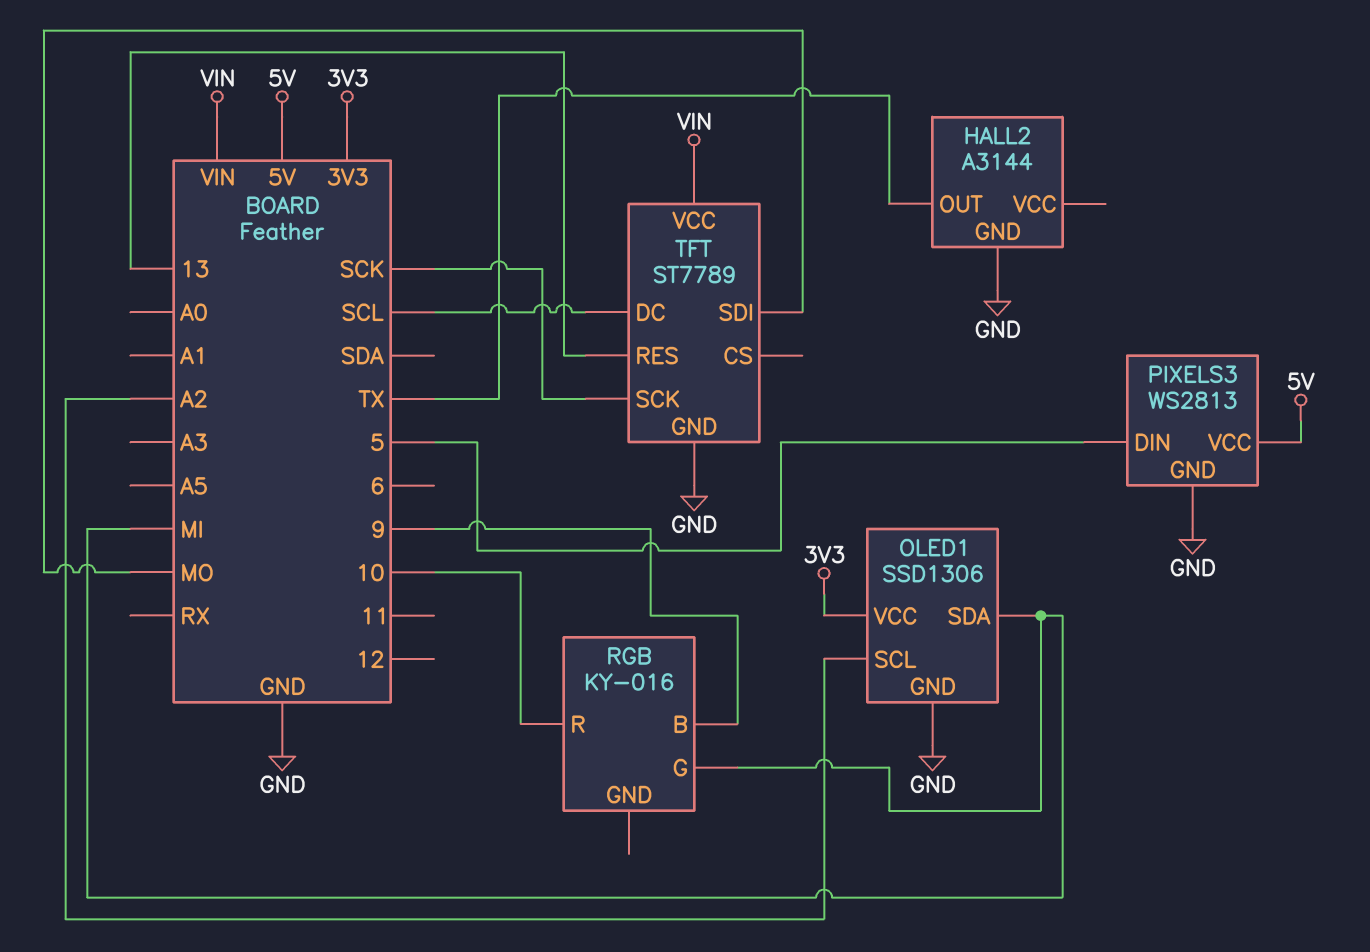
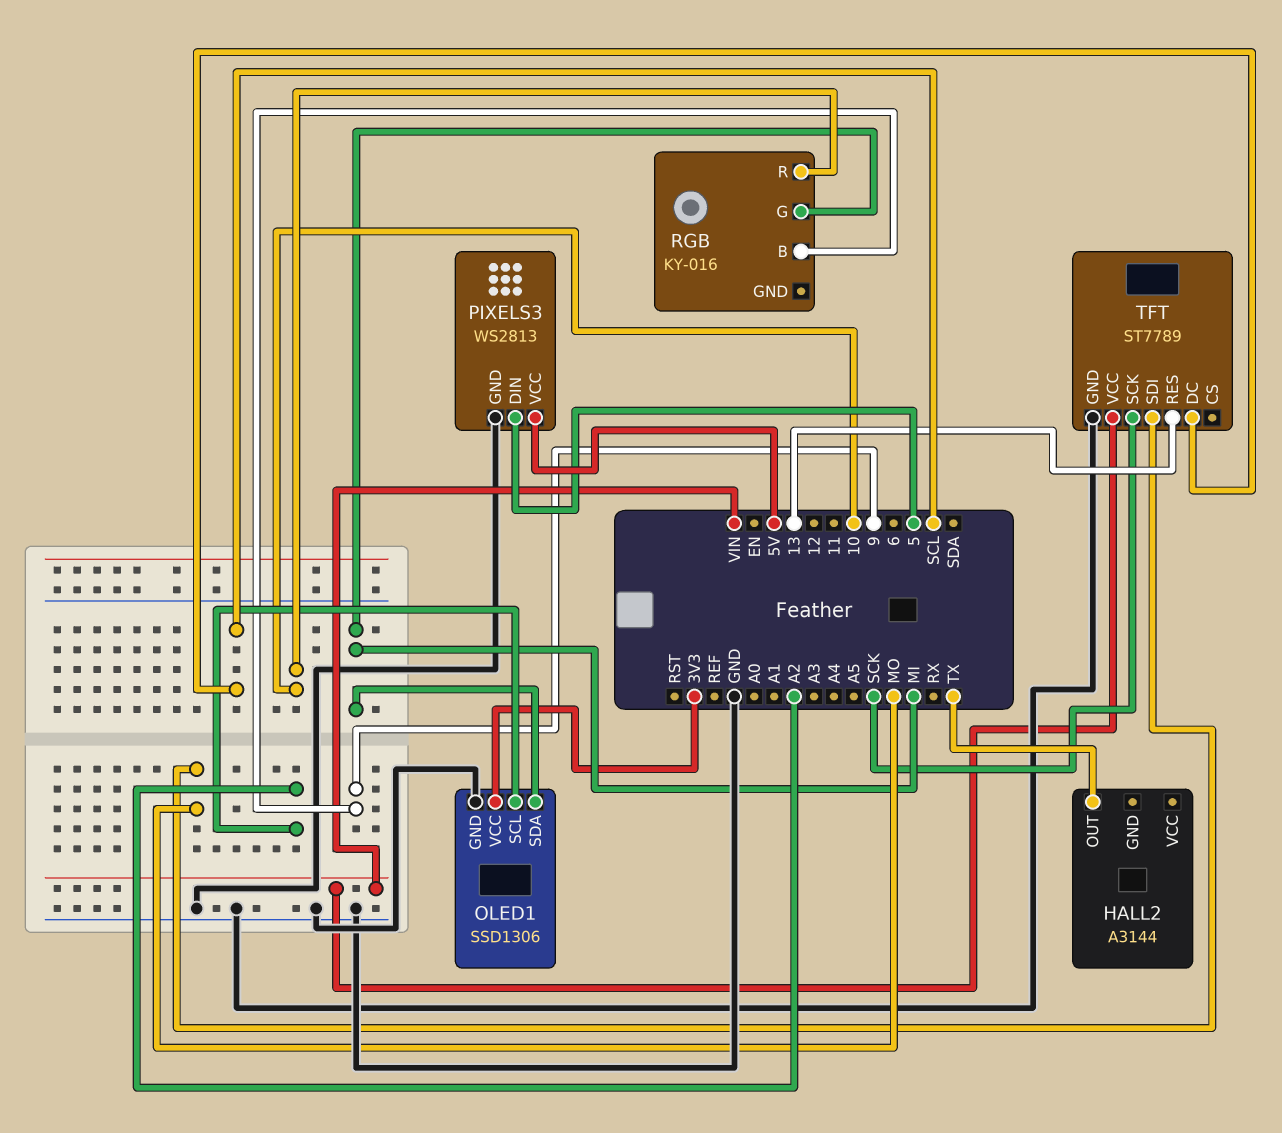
HALL2 pin GND: GND -> none

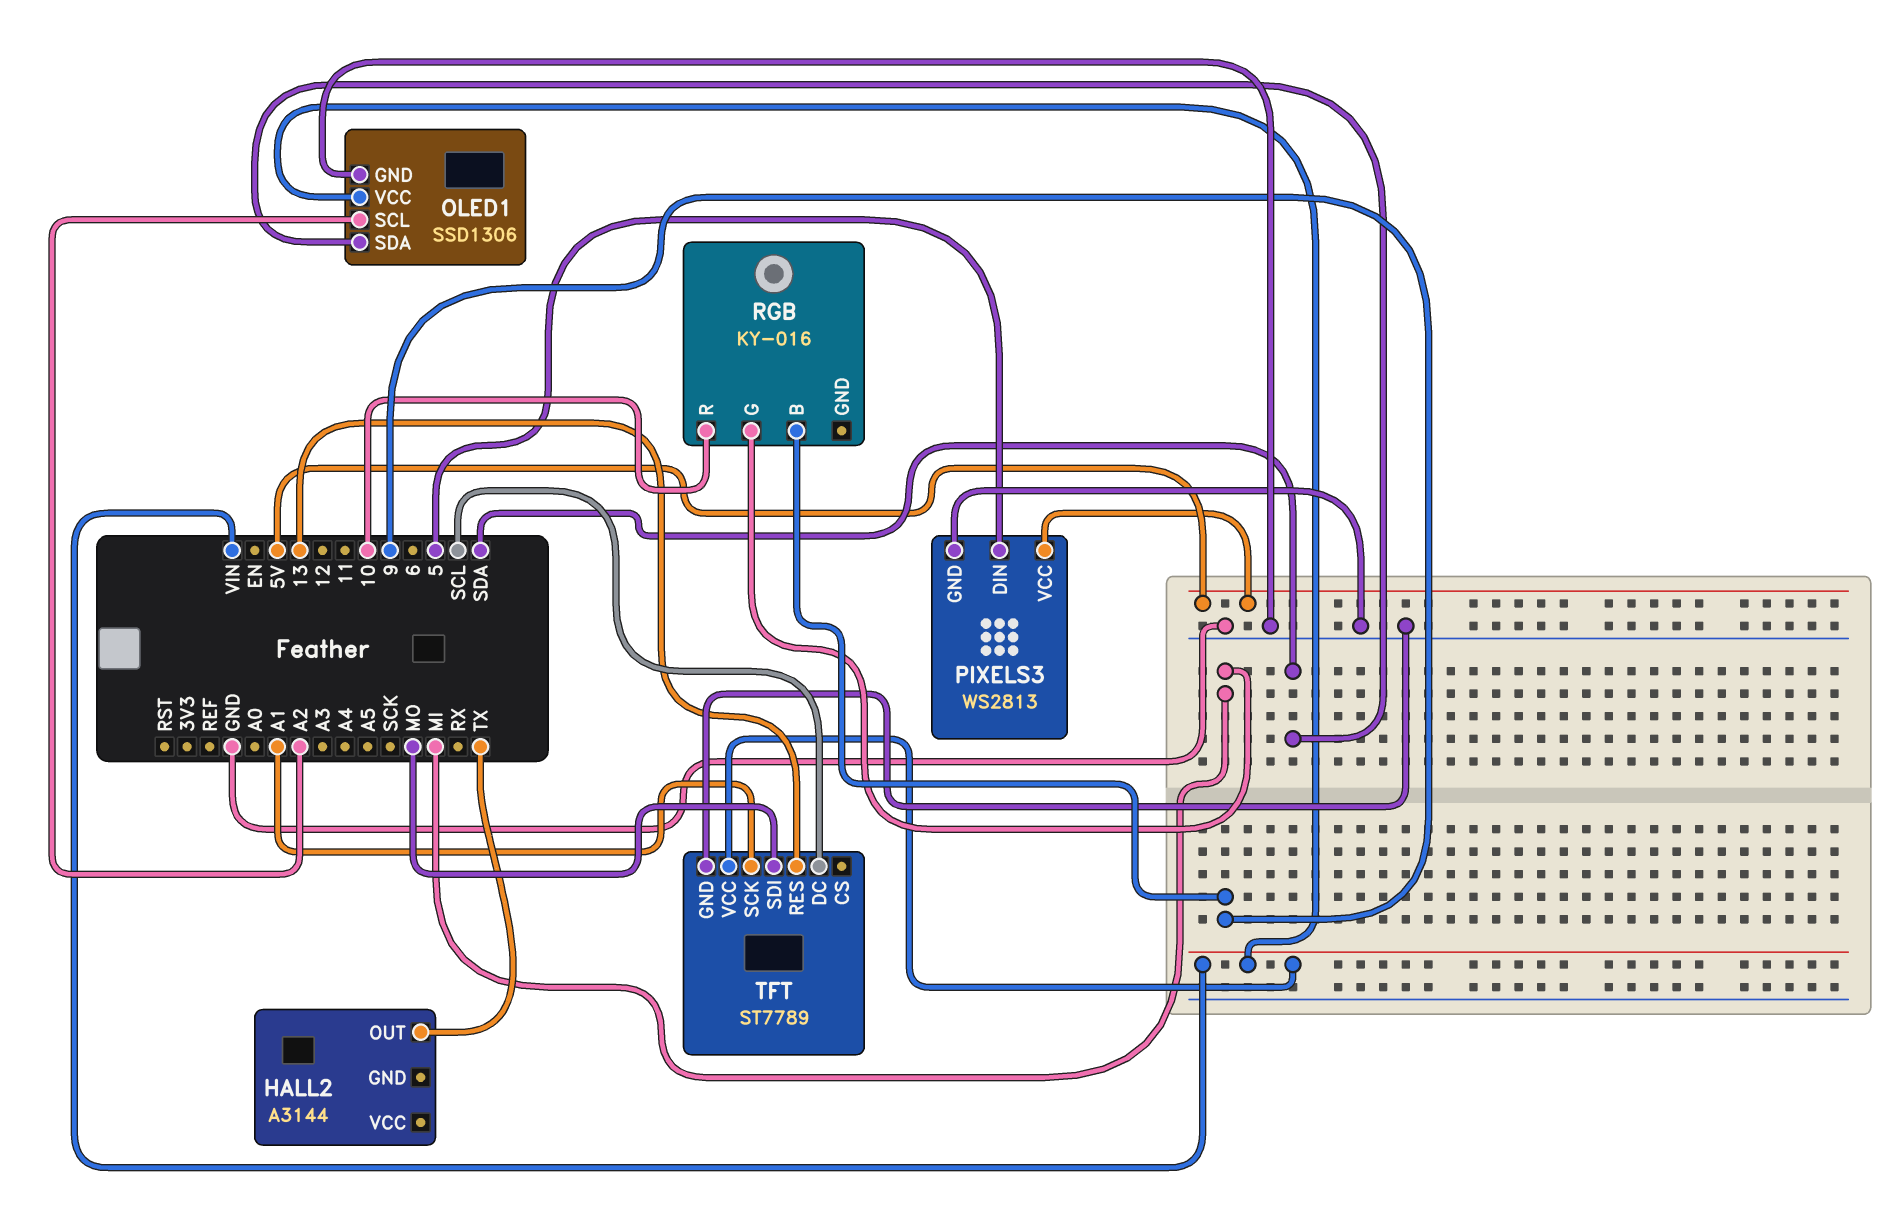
OLED1 pin SDA: MI -> SDA
OLED1 pin VCC: 3V3 -> VIN
TFT pin SCK: SCK -> A1

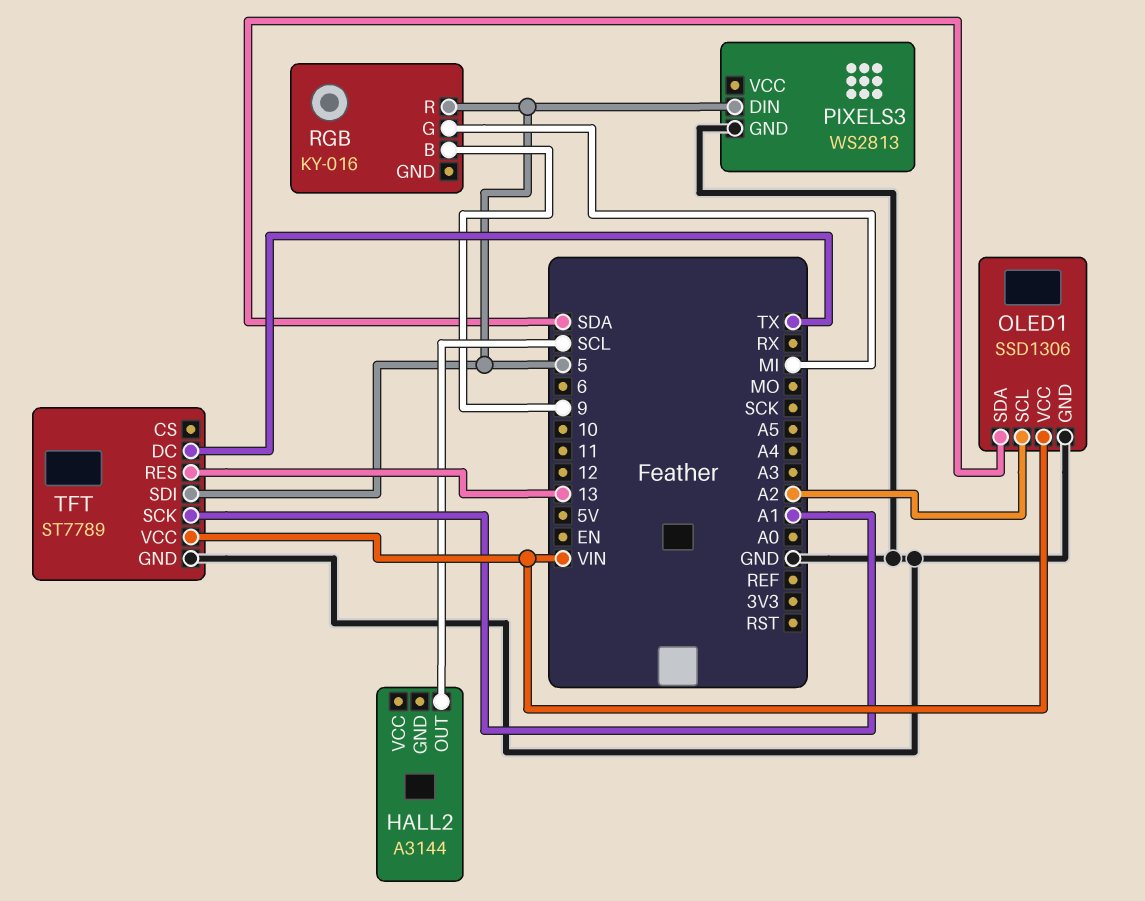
HALL2 pin OUT: TX -> SCL
PIXELS3 pin VCC: 5V -> none
RGB pin R: 10 -> 5
TFT pin DC: SCL -> TX
TFT pin SDI: MO -> 5

